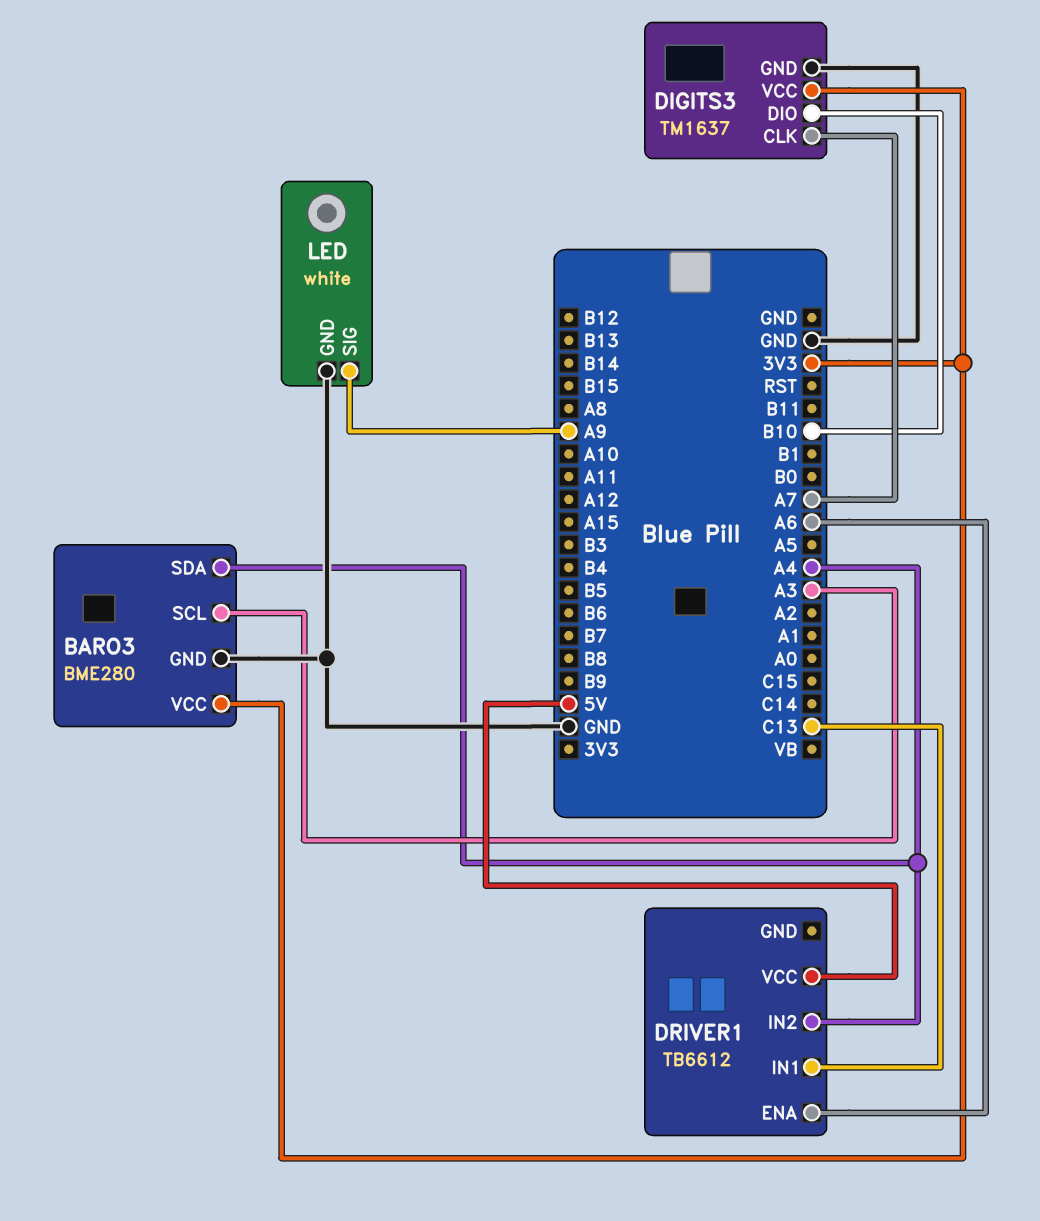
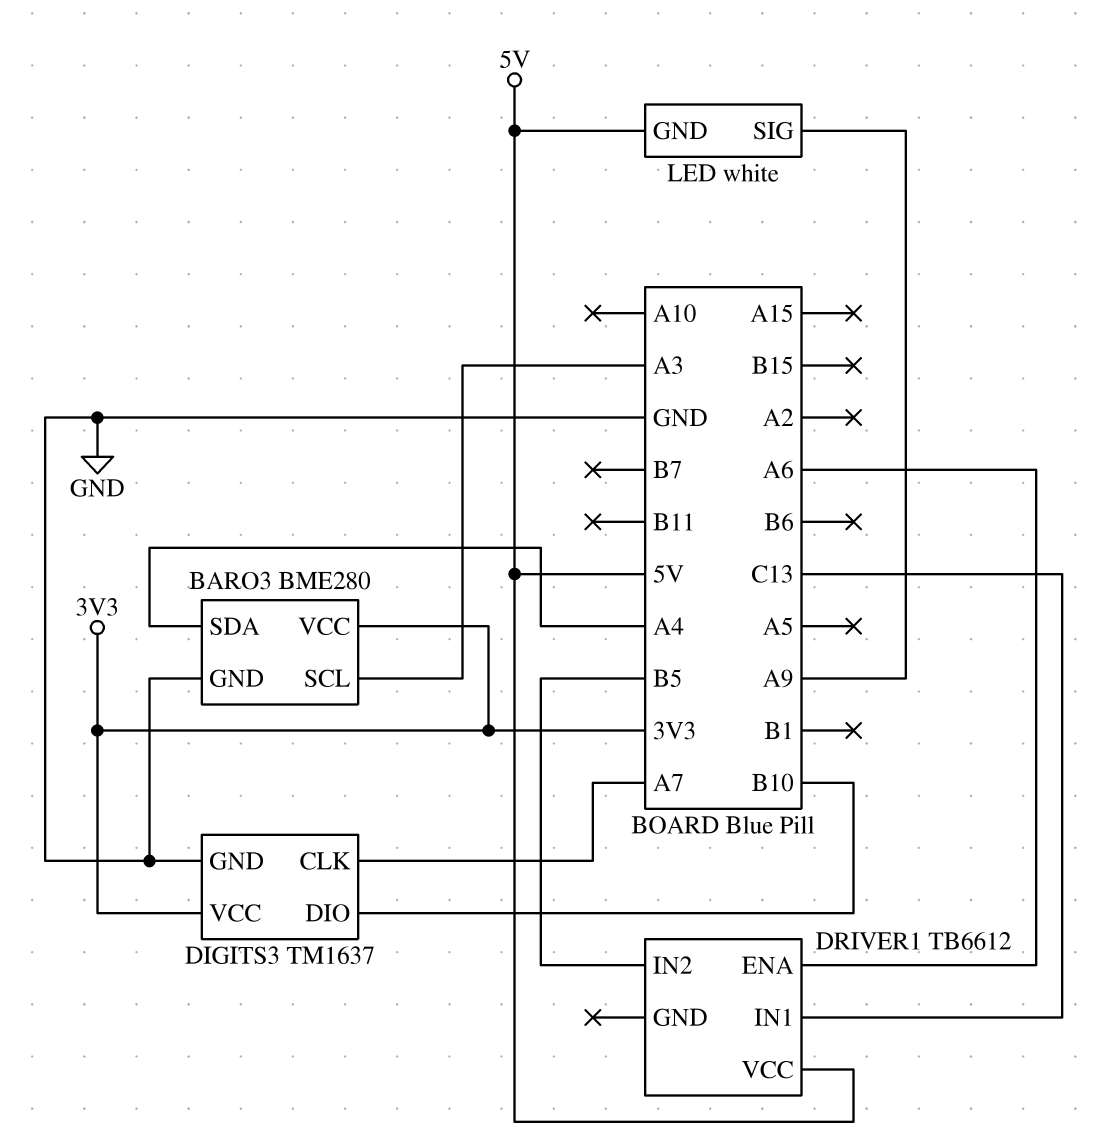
DRIVER1 pin IN2: A4 -> B5
LED pin GND: GND -> 5V

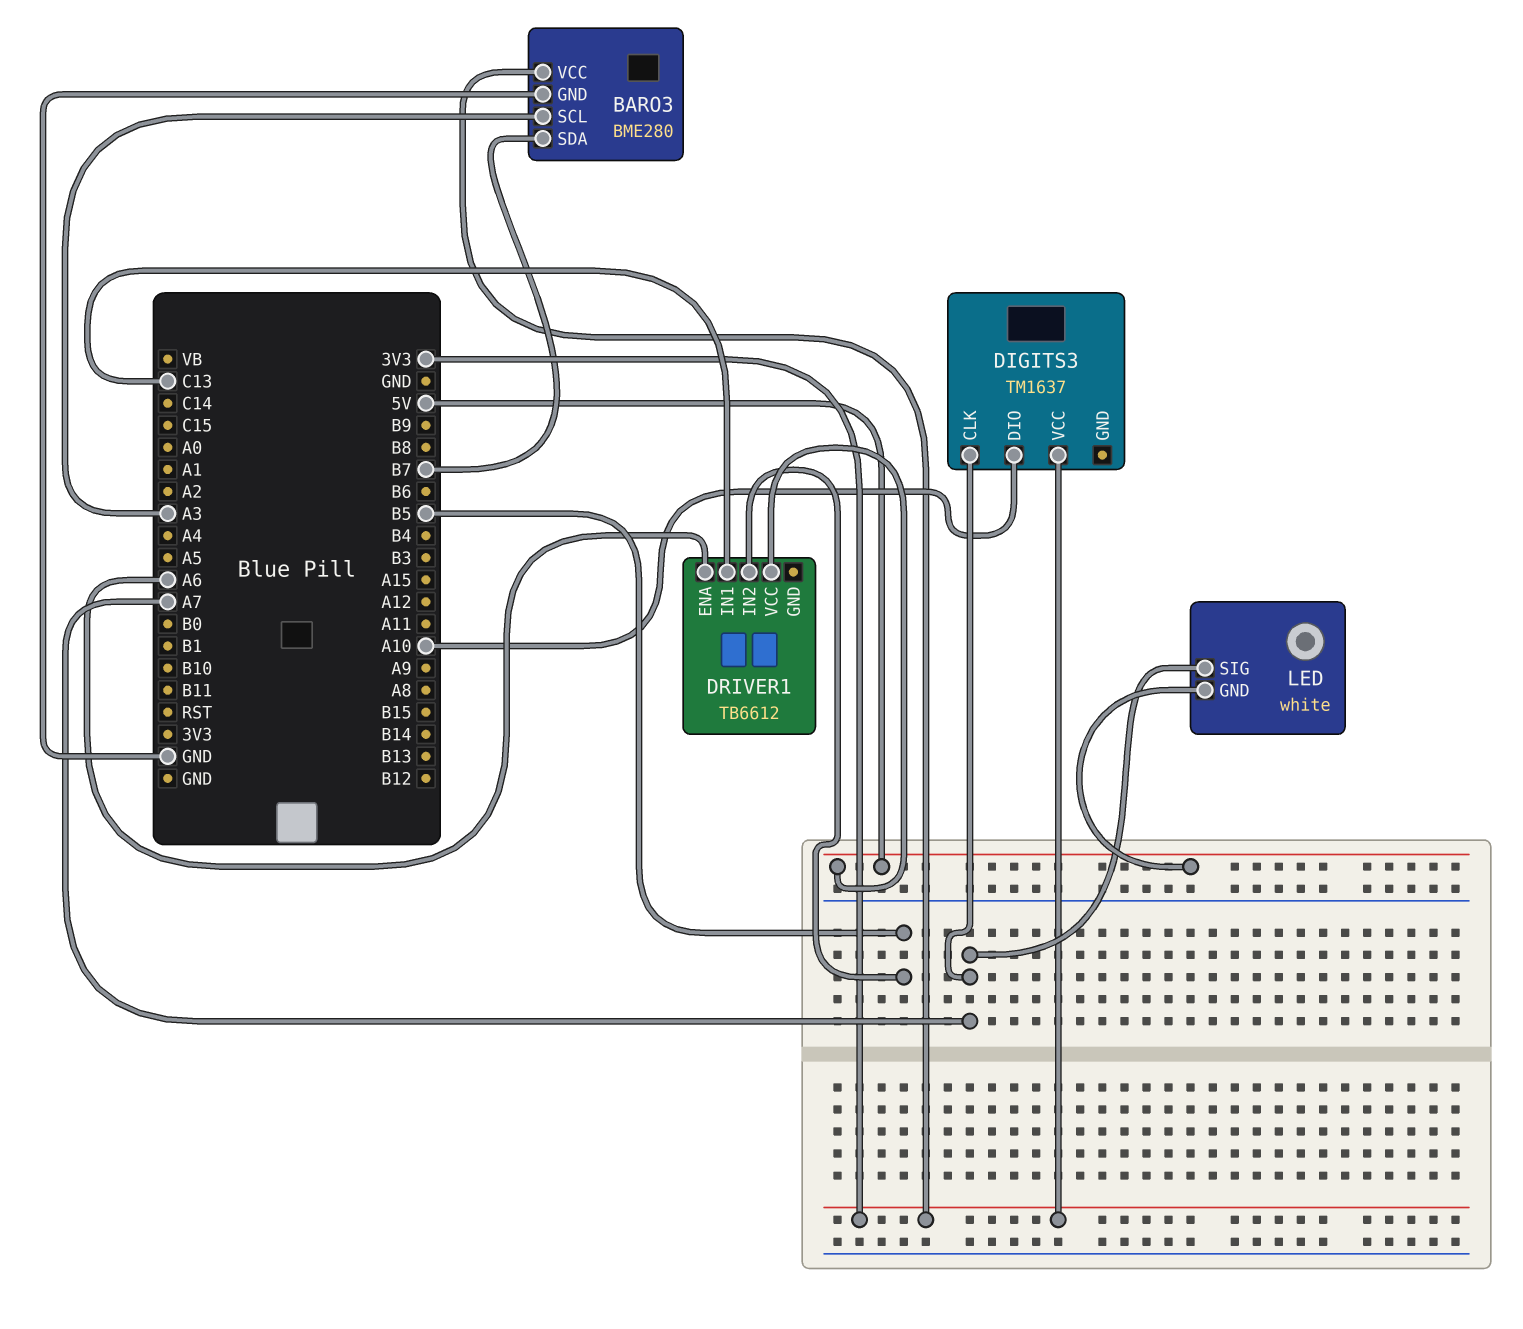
BARO3 pin SDA: A4 -> B7
DIGITS3 pin DIO: B10 -> A10
DIGITS3 pin GND: GND -> none
LED pin SIG: A9 -> A7

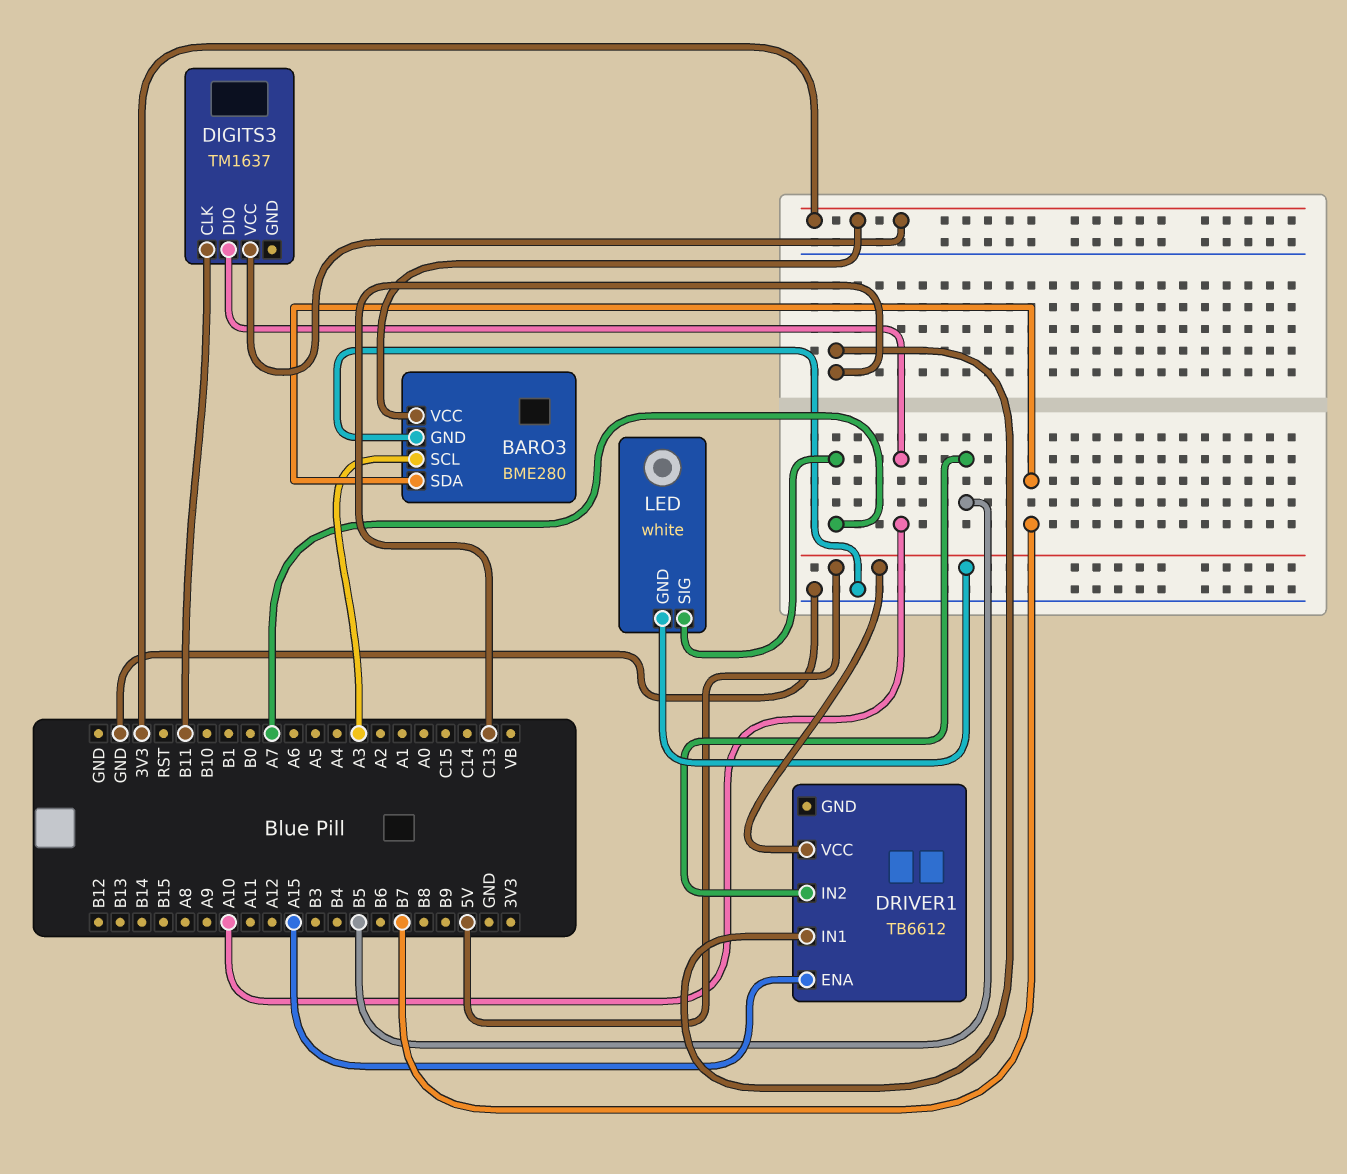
DIGITS3 pin CLK: A7 -> B11
DRIVER1 pin ENA: A6 -> A15

